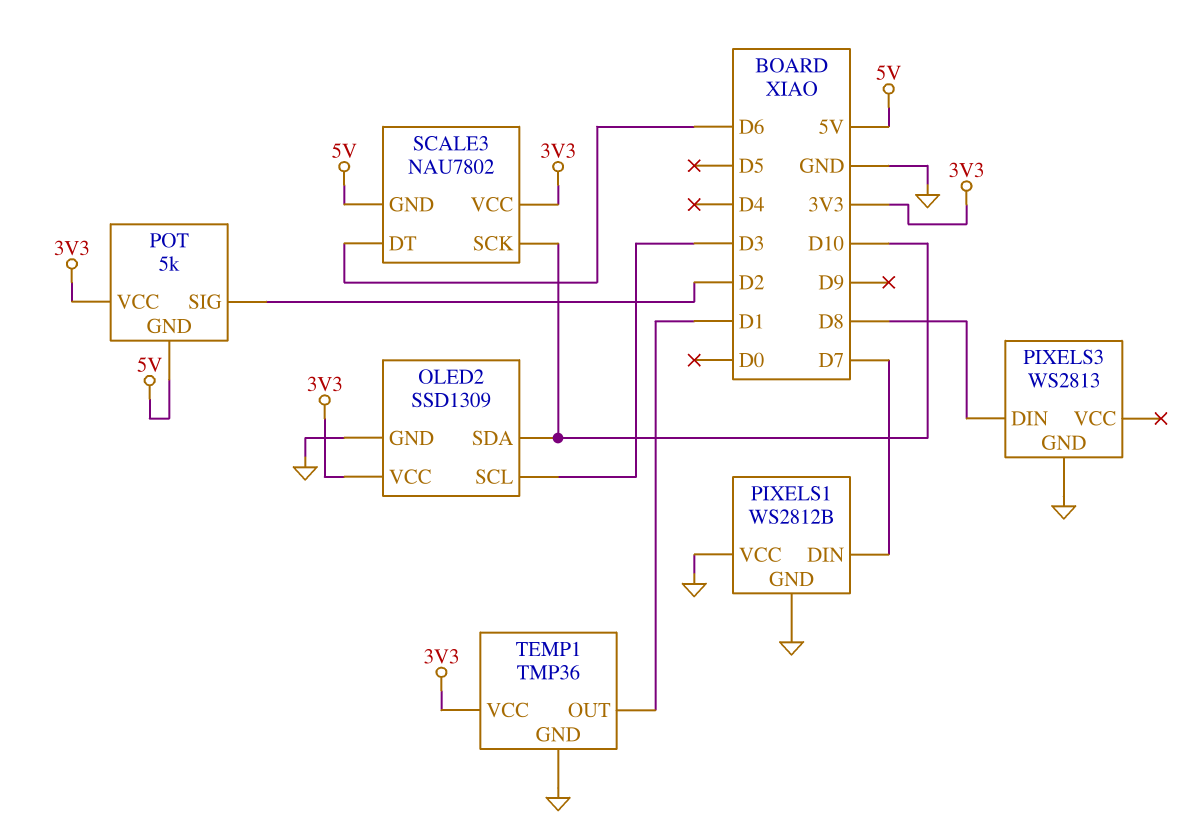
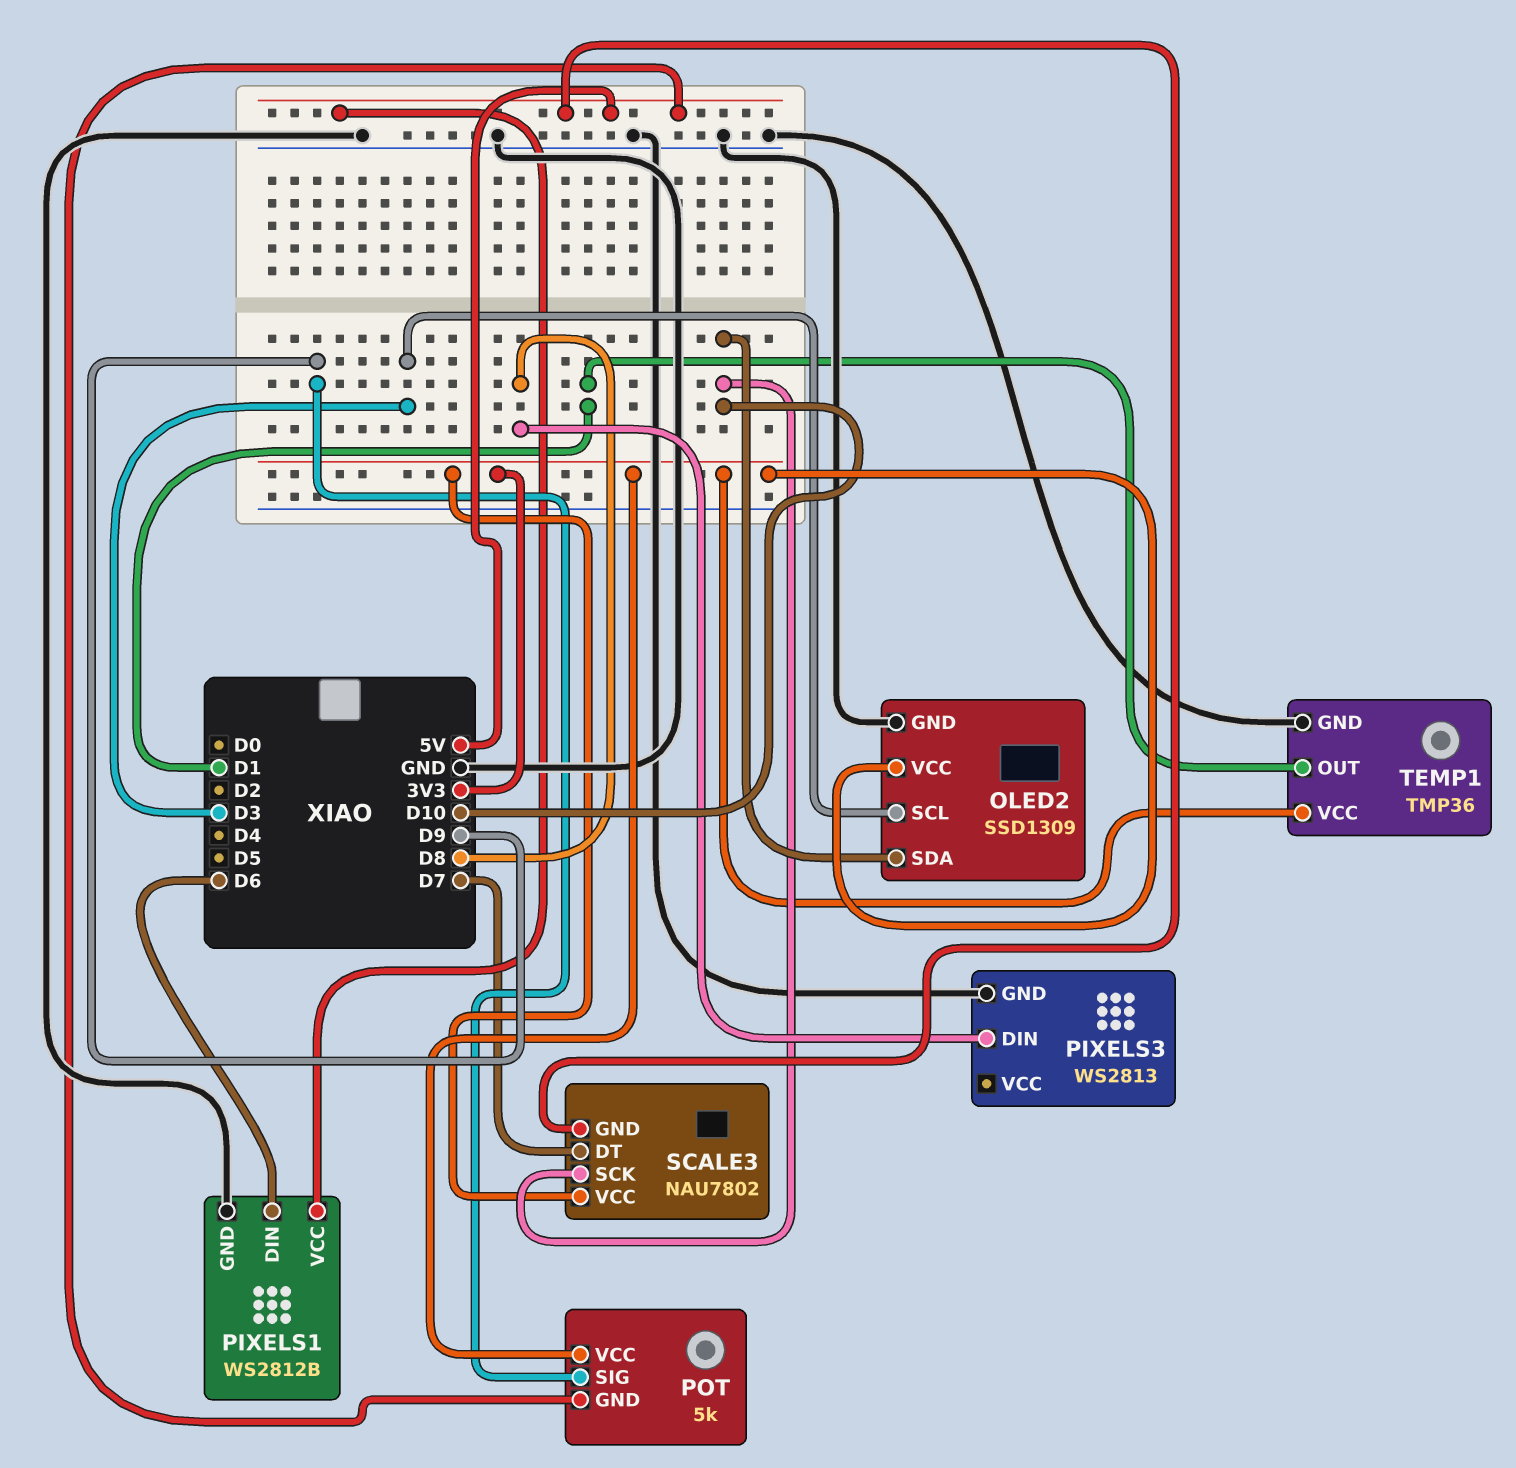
PIXELS1 pin DIN: D7 -> D6
PIXELS1 pin VCC: GND -> 5V
POT pin SIG: D2 -> D9
SCALE3 pin DT: D6 -> D7

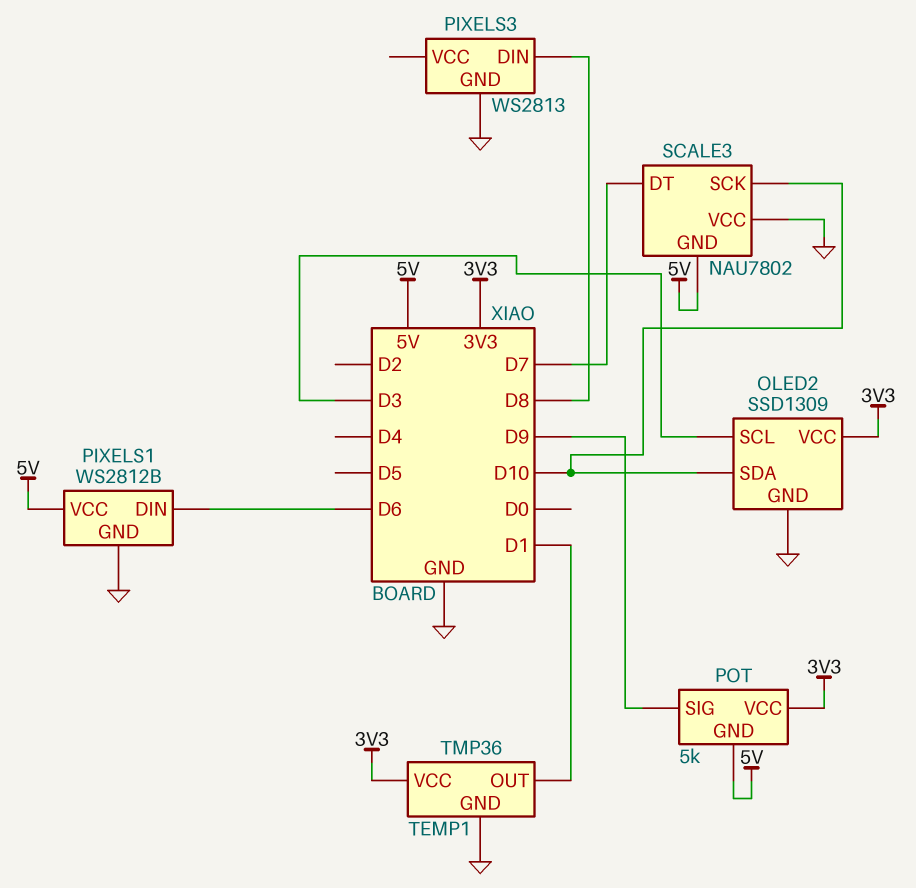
SCALE3 pin VCC: 3V3 -> GND

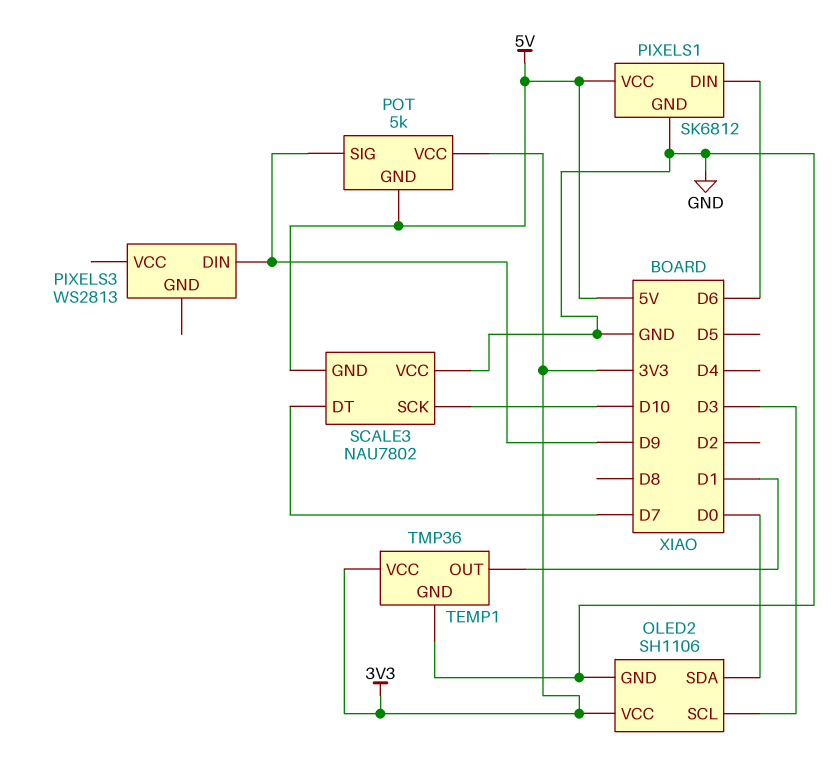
OLED2: SSD1309 -> SH1106
OLED2 pin SDA: D10 -> D0
PIXELS1: WS2812B -> SK6812
PIXELS3 pin DIN: D8 -> D9
PIXELS3 pin GND: GND -> none

